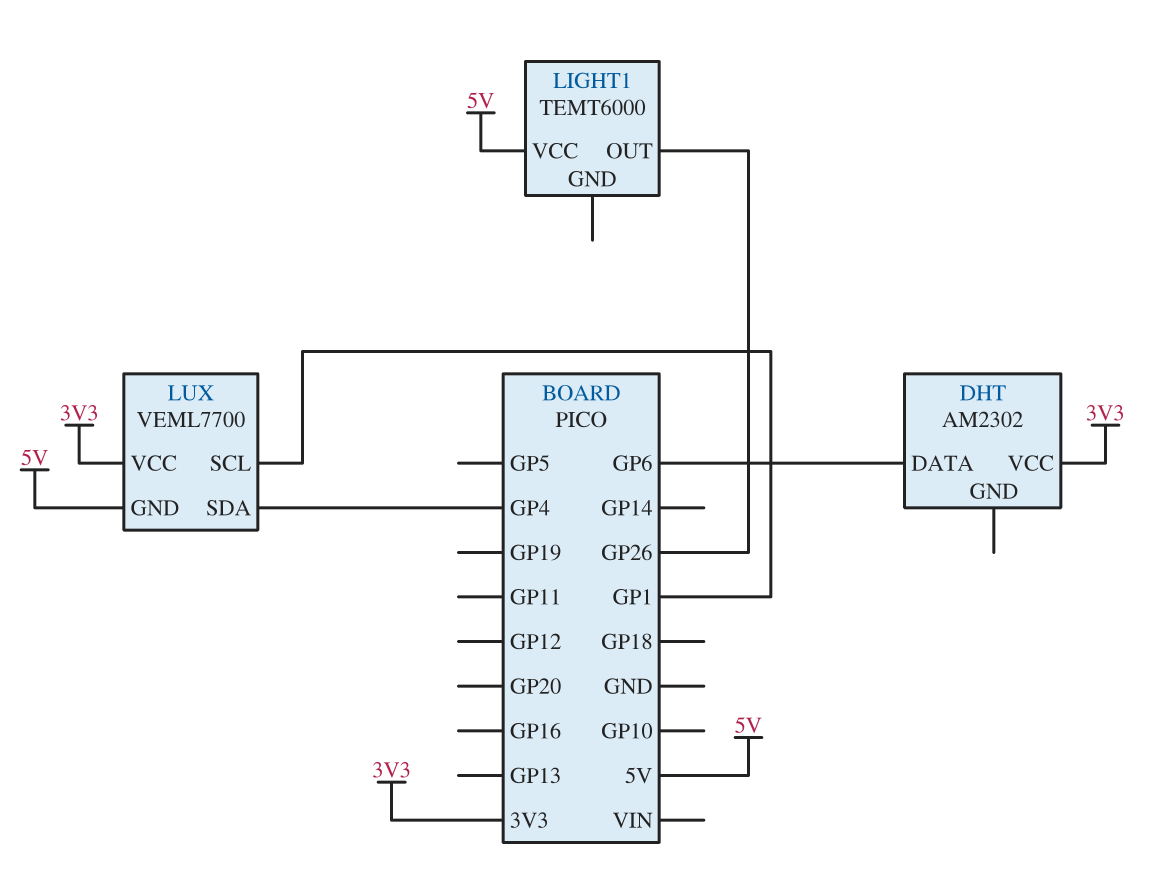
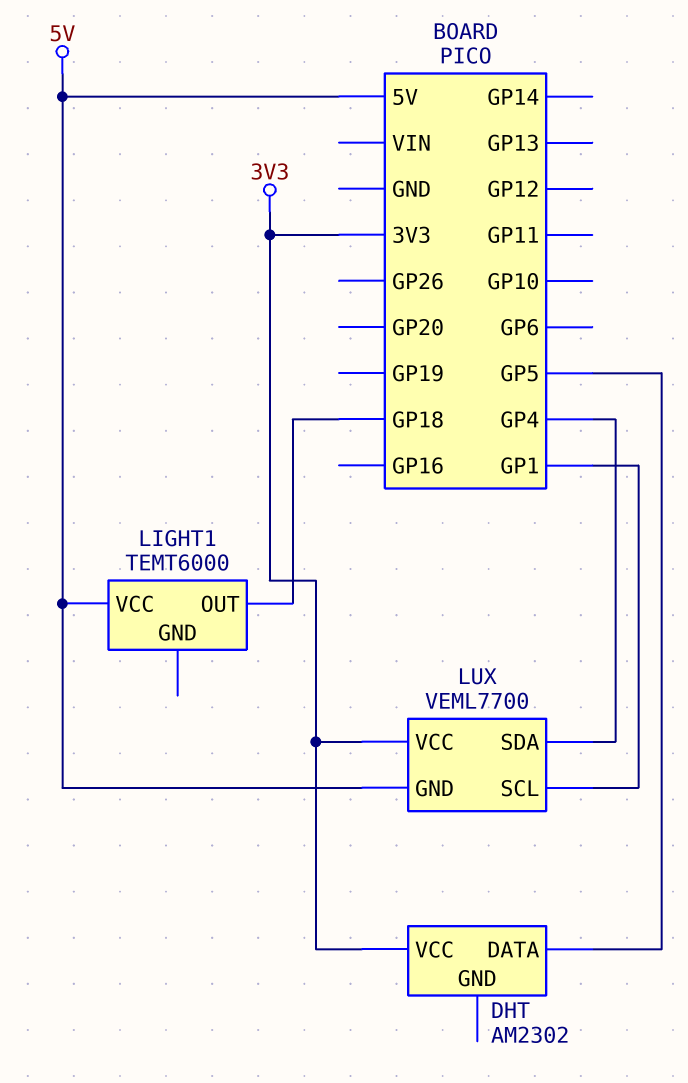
DHT pin DATA: GP6 -> GP5
LIGHT1 pin OUT: GP26 -> GP18

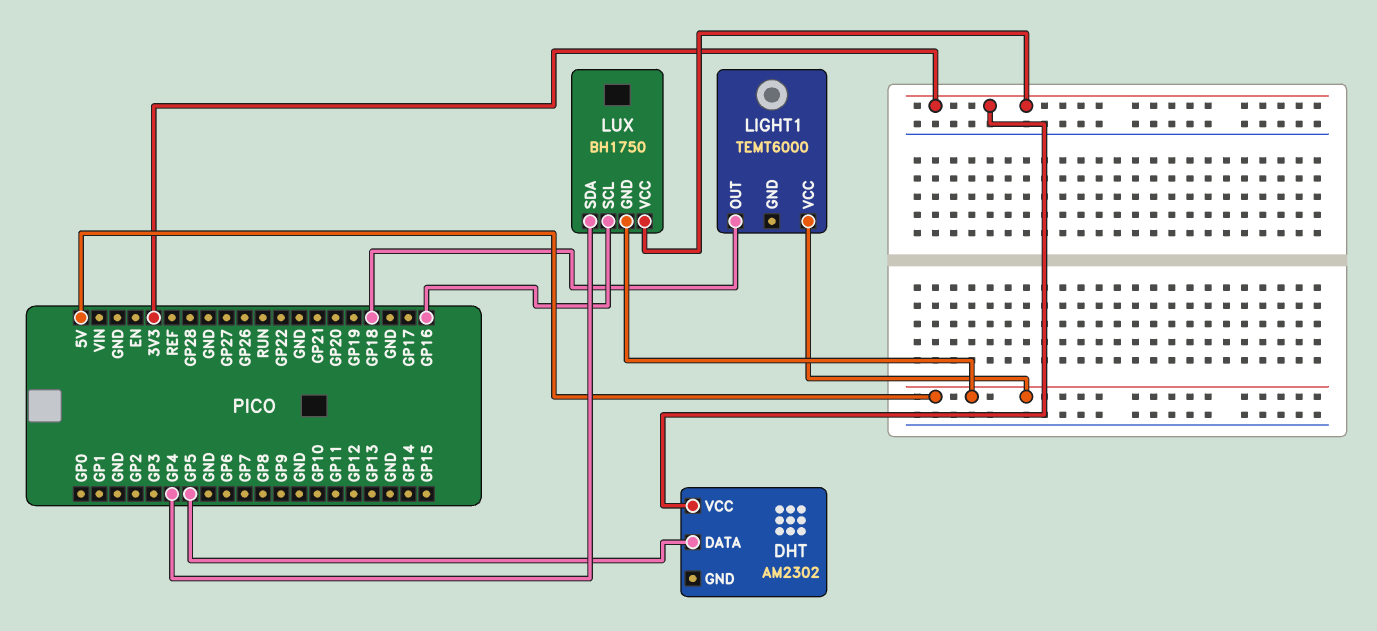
LUX: VEML7700 -> BH1750
LUX pin SCL: GP1 -> GP16

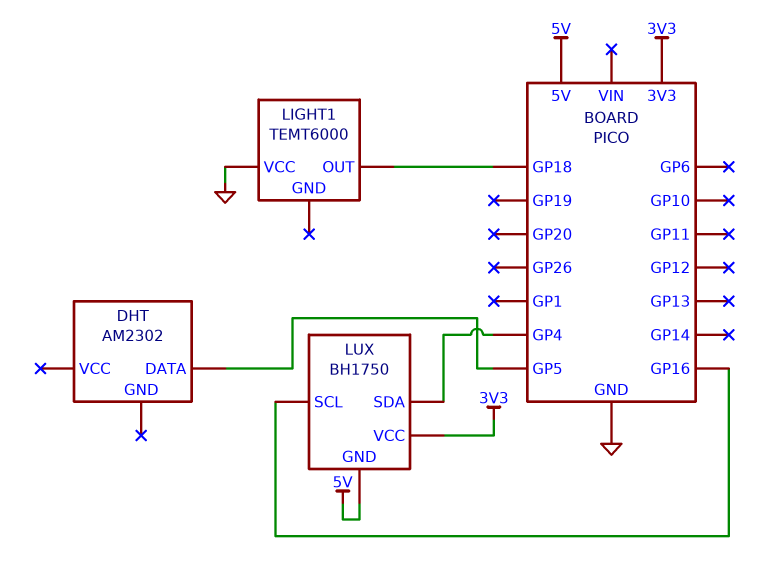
DHT pin VCC: 3V3 -> none
LIGHT1 pin VCC: 5V -> GND

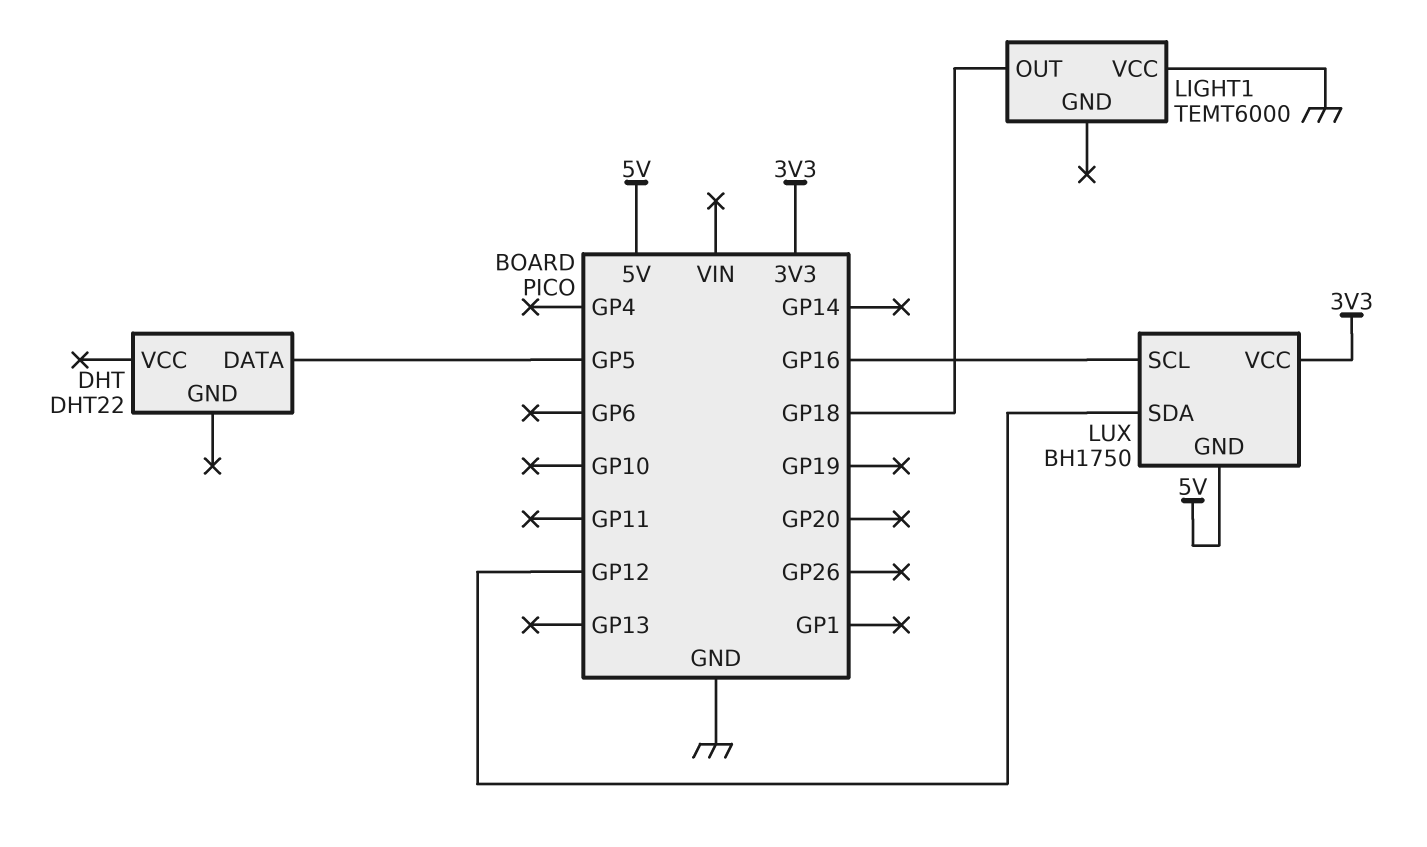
DHT: AM2302 -> DHT22
LUX pin SDA: GP4 -> GP12

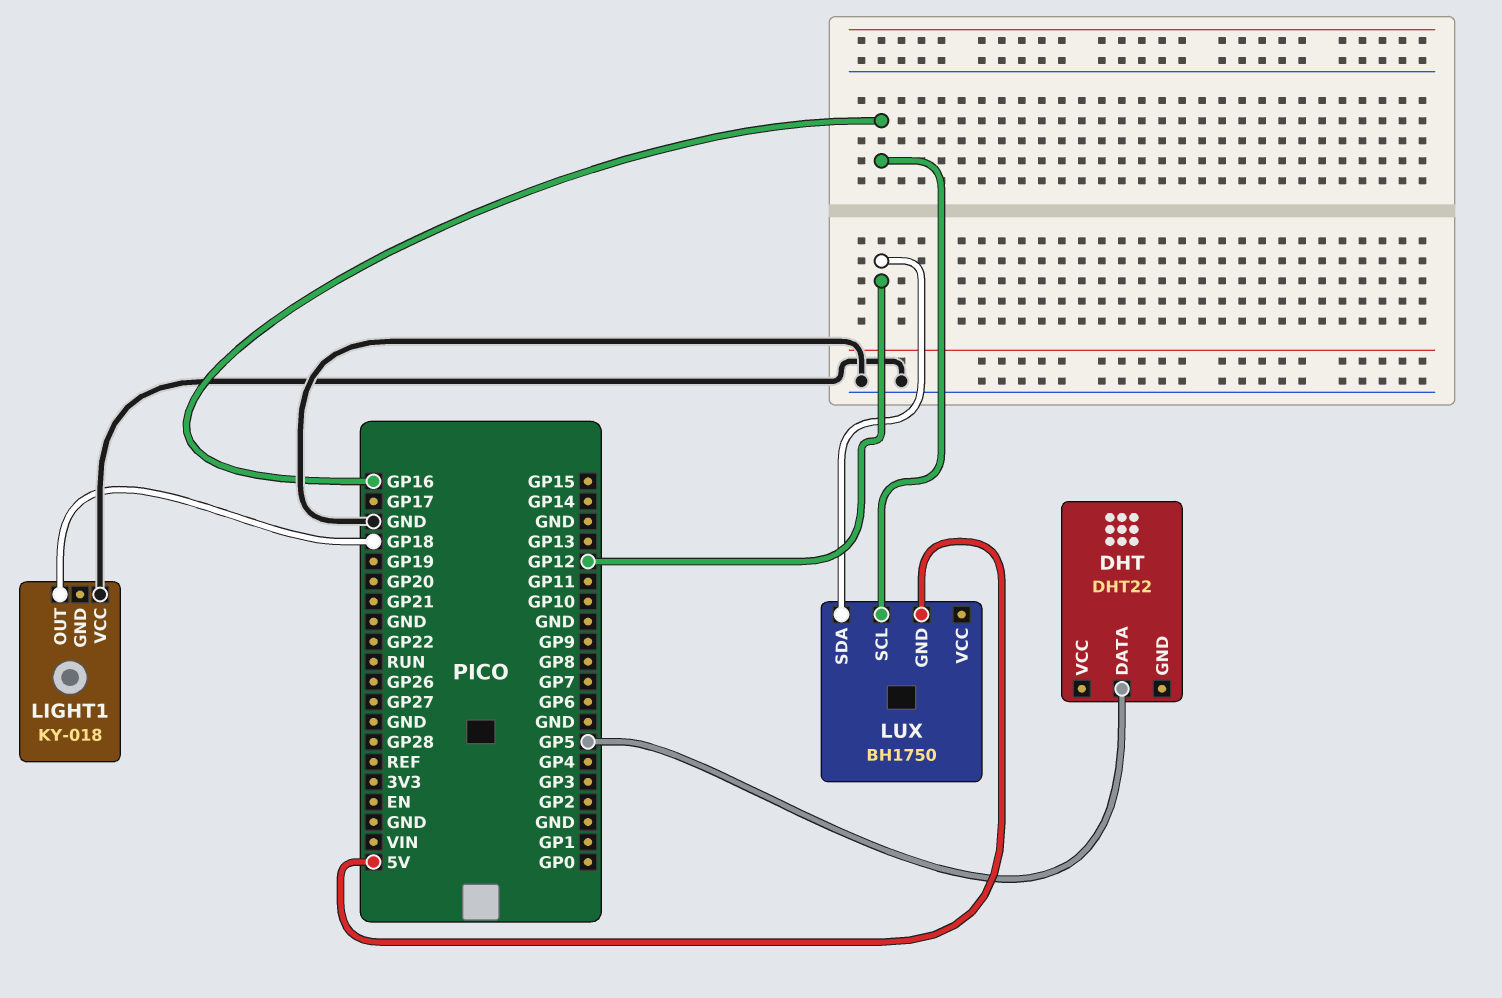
LIGHT1: TEMT6000 -> KY-018
LUX pin VCC: 3V3 -> none

